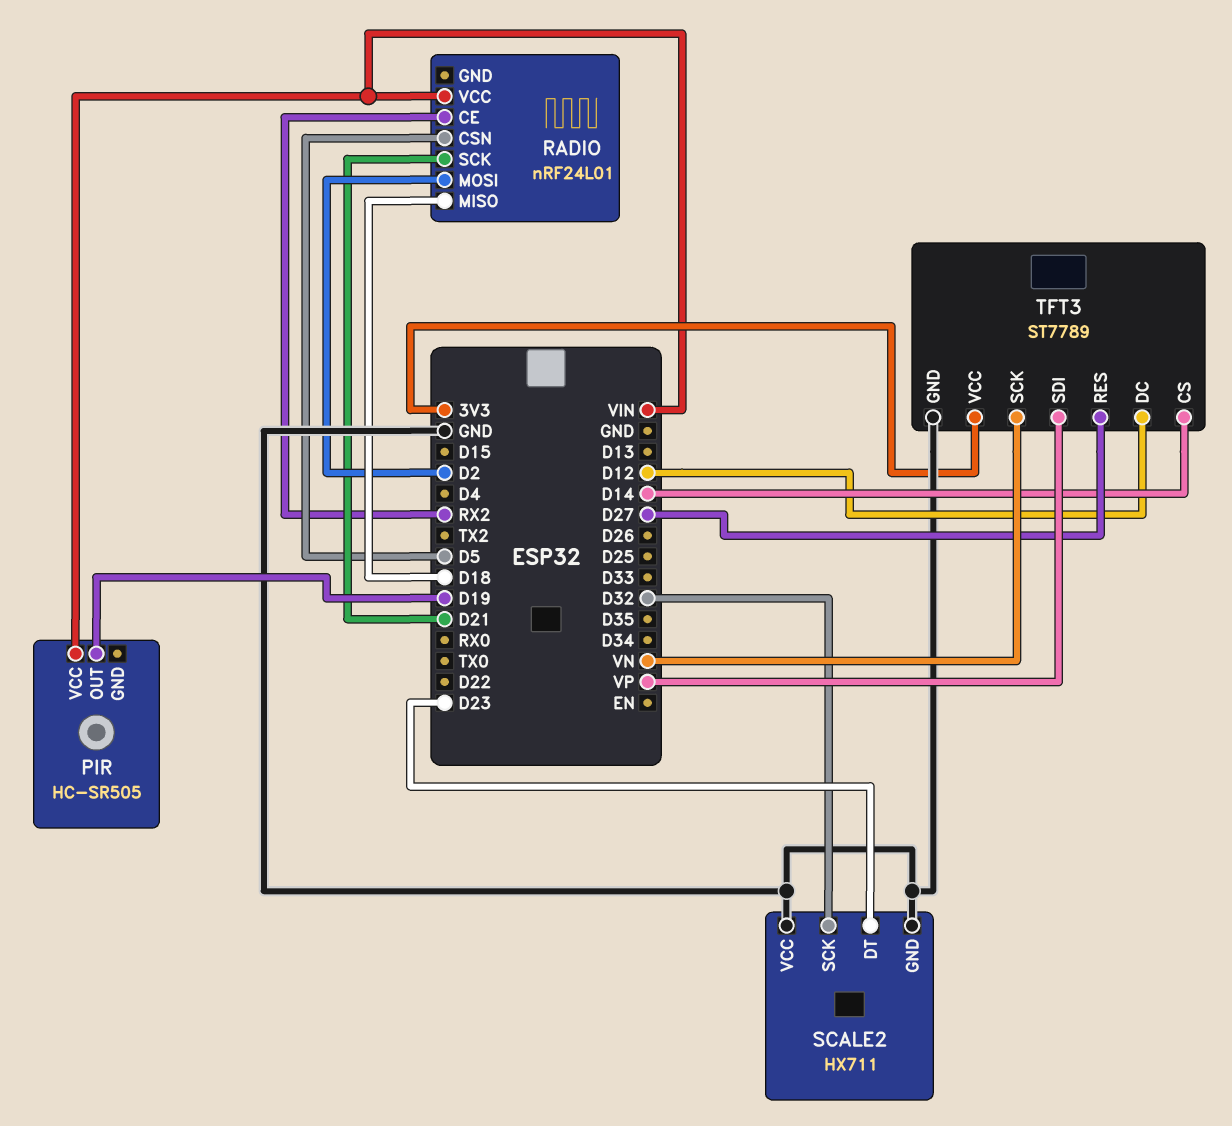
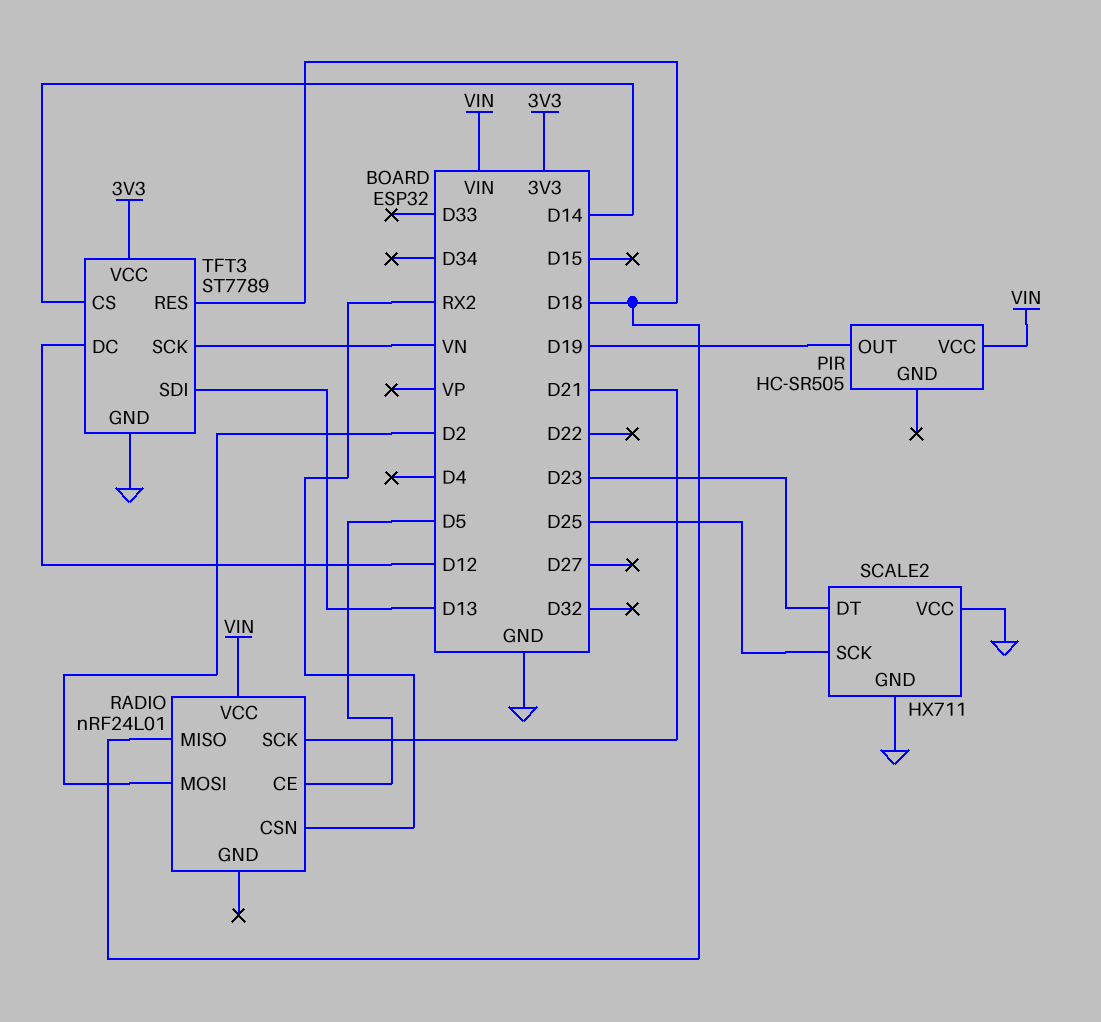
RADIO pin CE: RX2 -> D5
RADIO pin CSN: D5 -> RX2
SCALE2 pin SCK: D32 -> D25
TFT3 pin RES: D27 -> D18
TFT3 pin SDI: VP -> D13

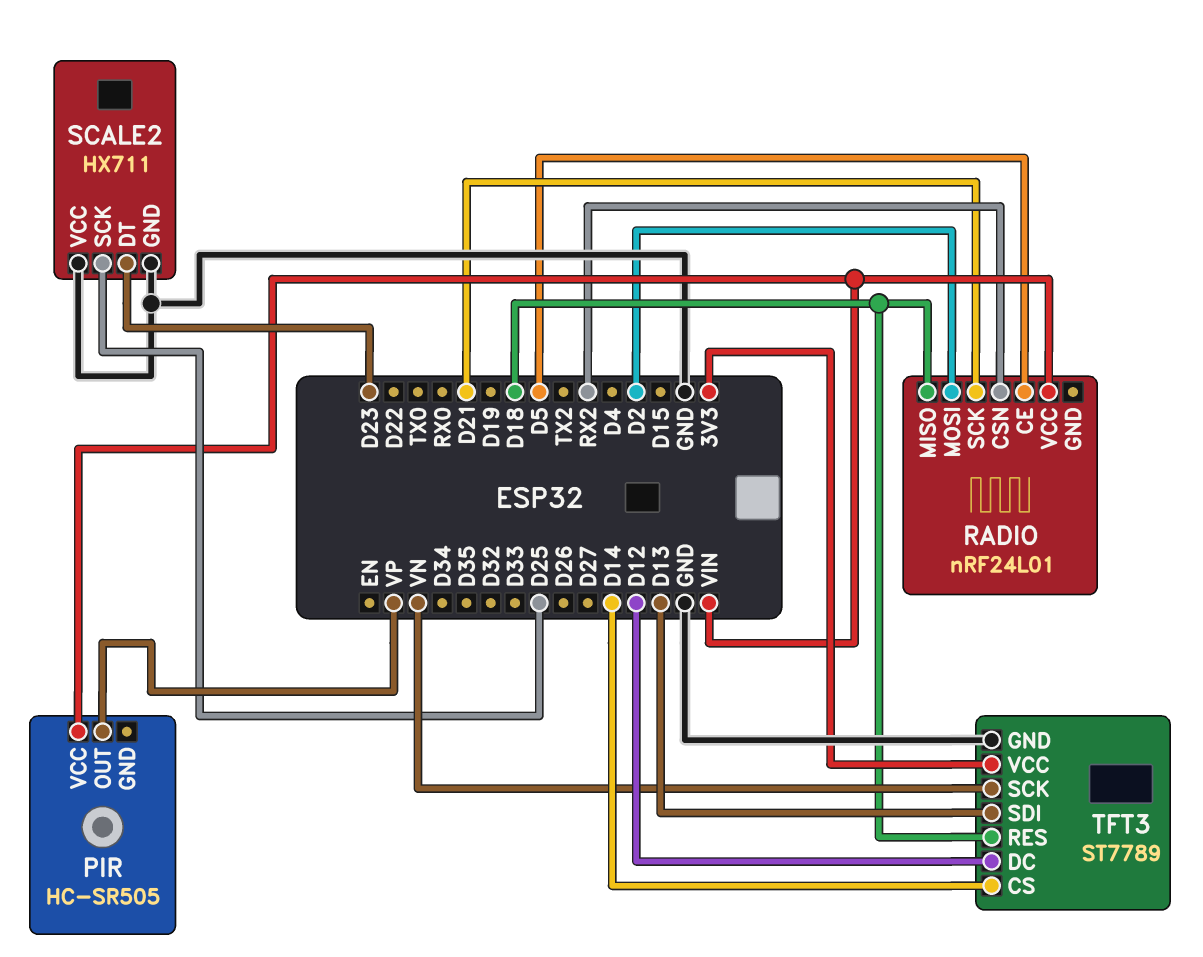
PIR pin OUT: D19 -> VP

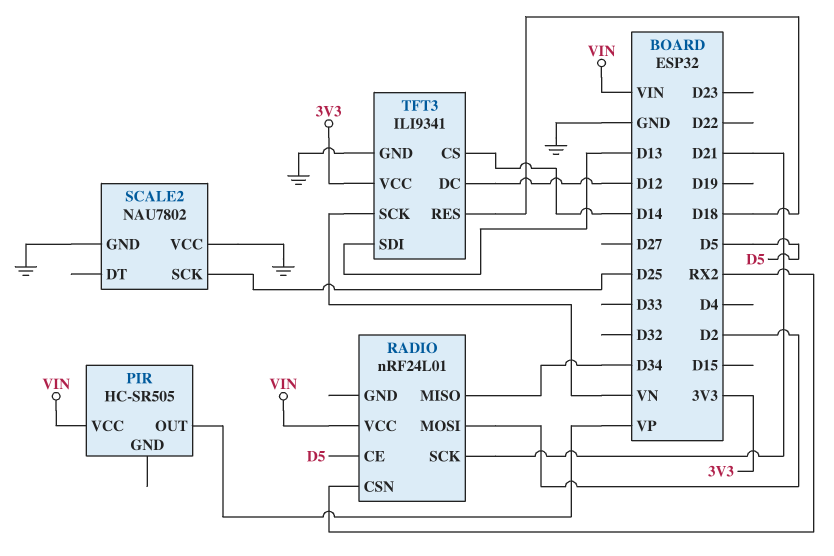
RADIO pin MISO: D18 -> D34
SCALE2: HX711 -> NAU7802
SCALE2 pin DT: D23 -> none
TFT3: ST7789 -> ILI9341

